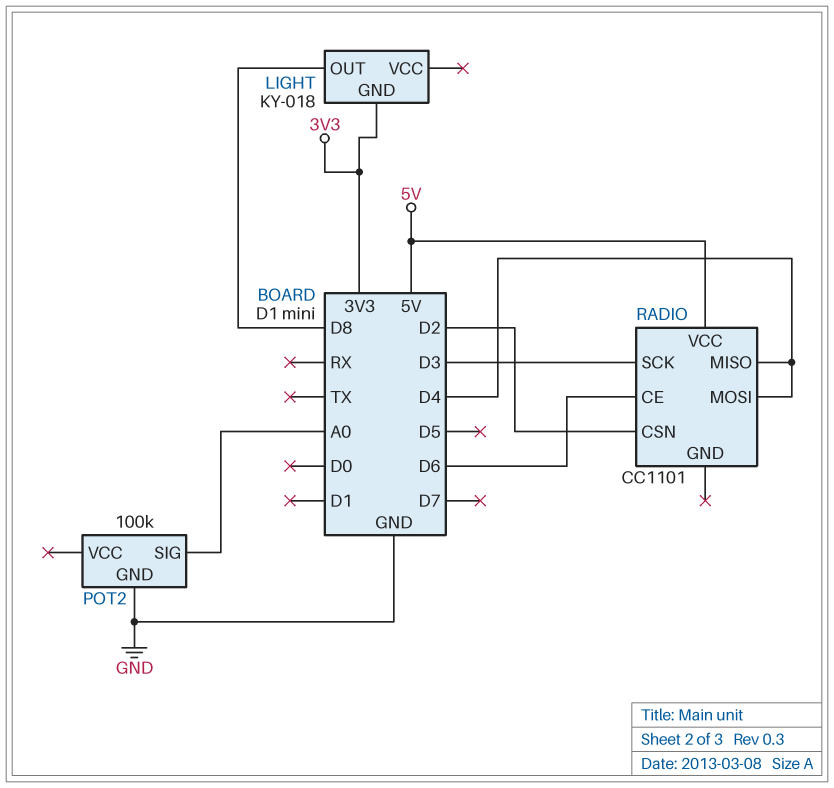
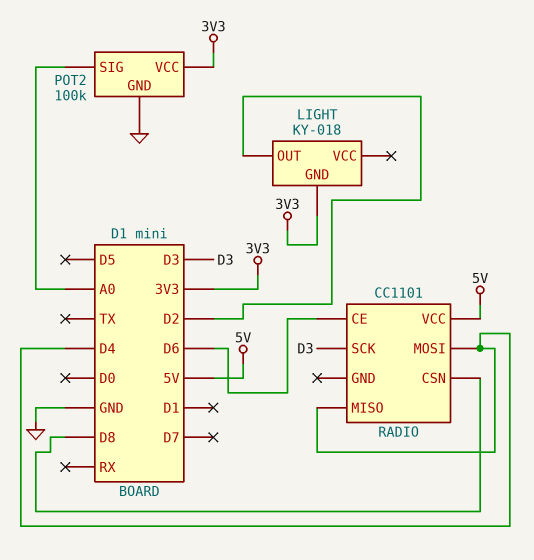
LIGHT pin OUT: D8 -> D2
POT2 pin VCC: none -> 3V3
RADIO pin CSN: D2 -> D8

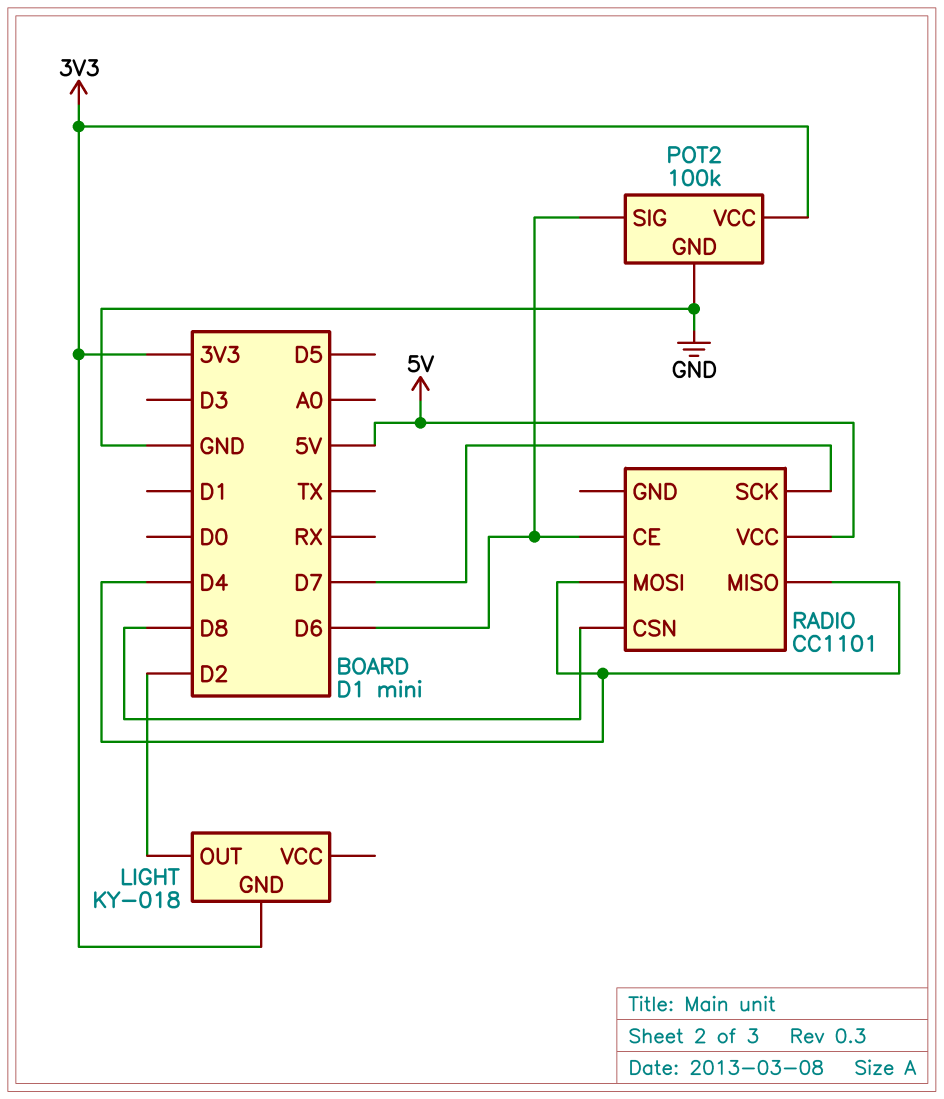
POT2 pin SIG: A0 -> D6
RADIO pin SCK: D3 -> D7

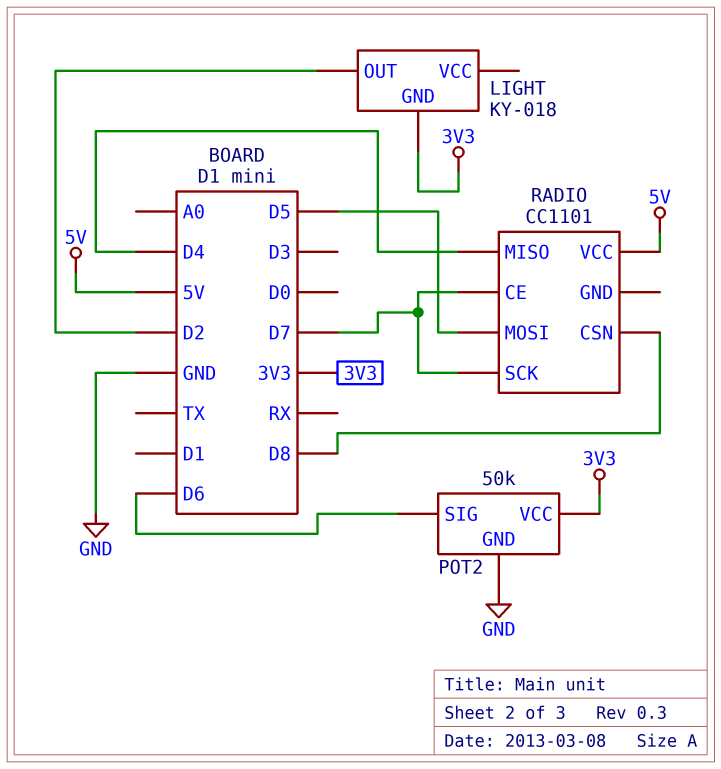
POT2: 100k -> 50k
RADIO pin CE: D6 -> D7
RADIO pin MOSI: D4 -> D5

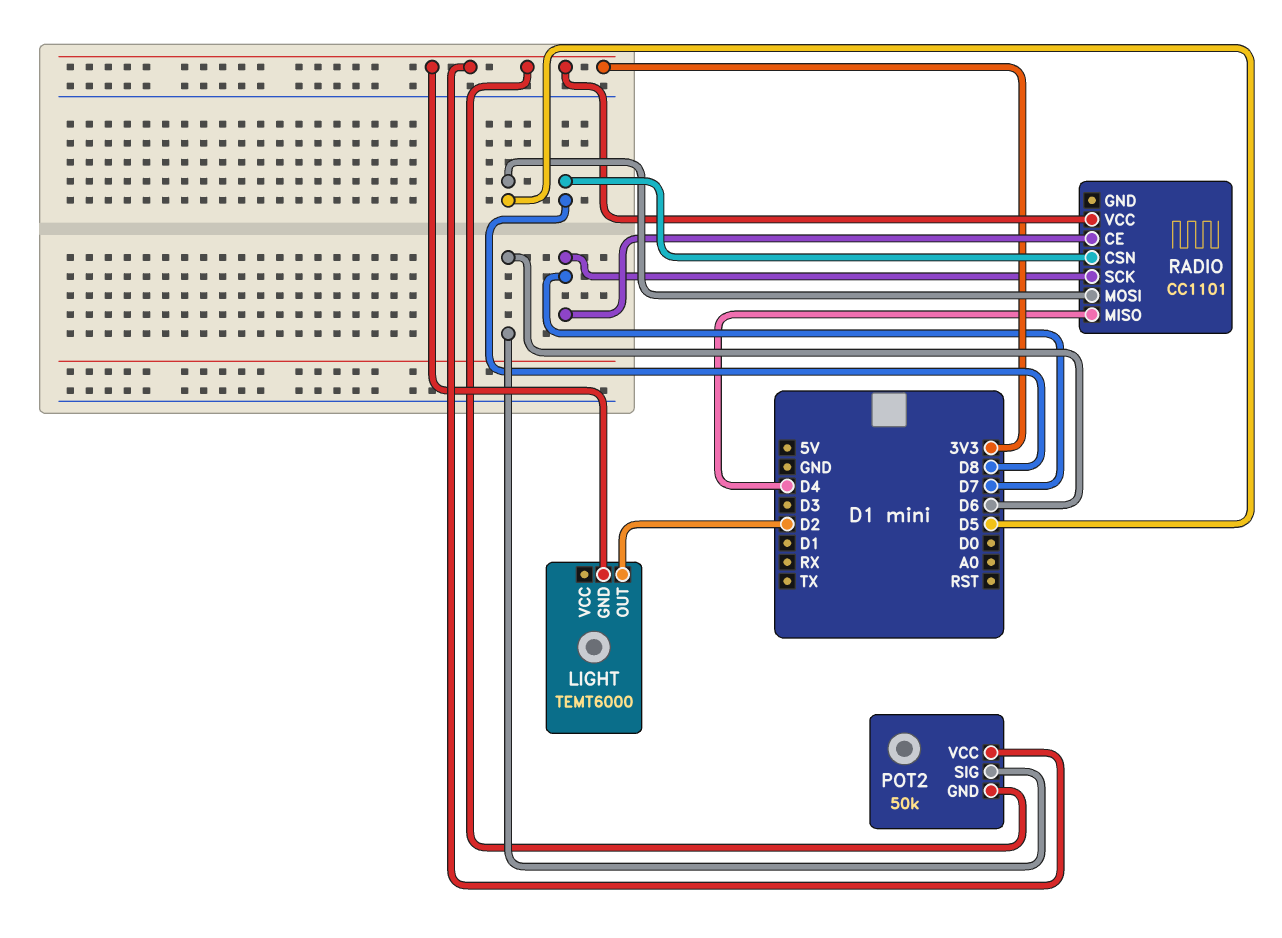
LIGHT: KY-018 -> TEMT6000
POT2 pin GND: GND -> 3V3
RADIO pin VCC: 5V -> 3V3

